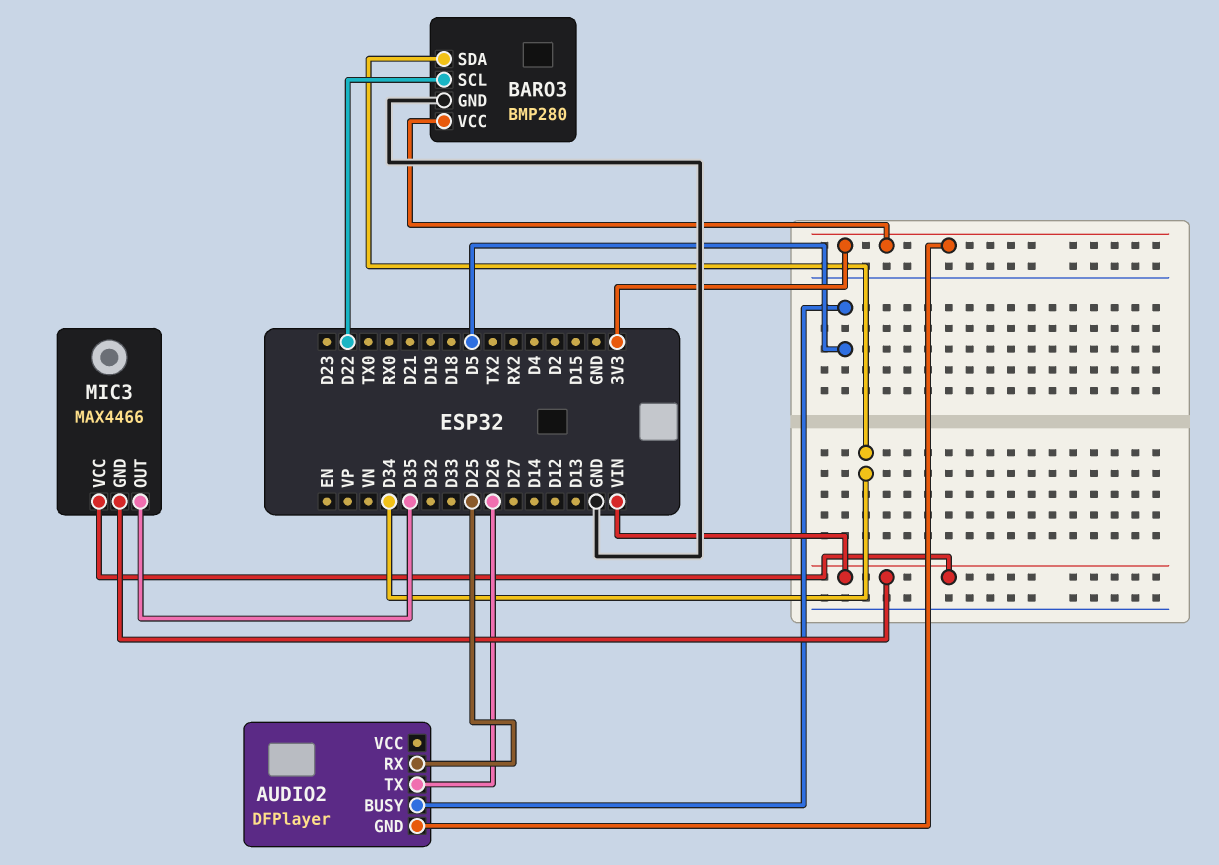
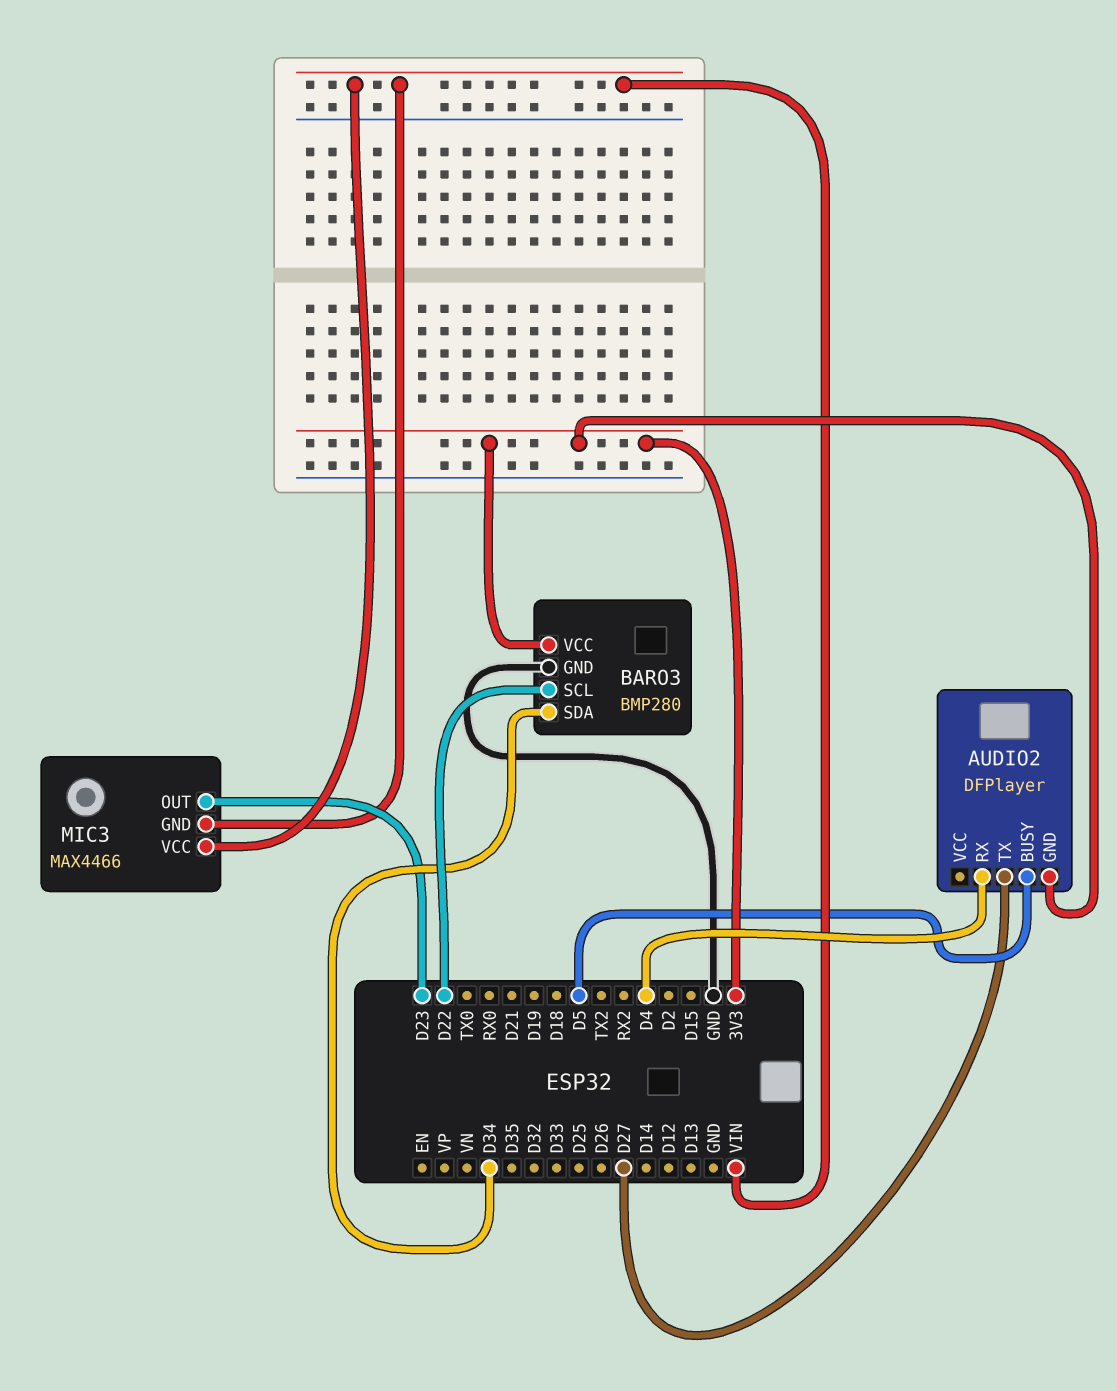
AUDIO2 pin RX: D25 -> D4
AUDIO2 pin TX: D26 -> D27
MIC3 pin OUT: D35 -> D23

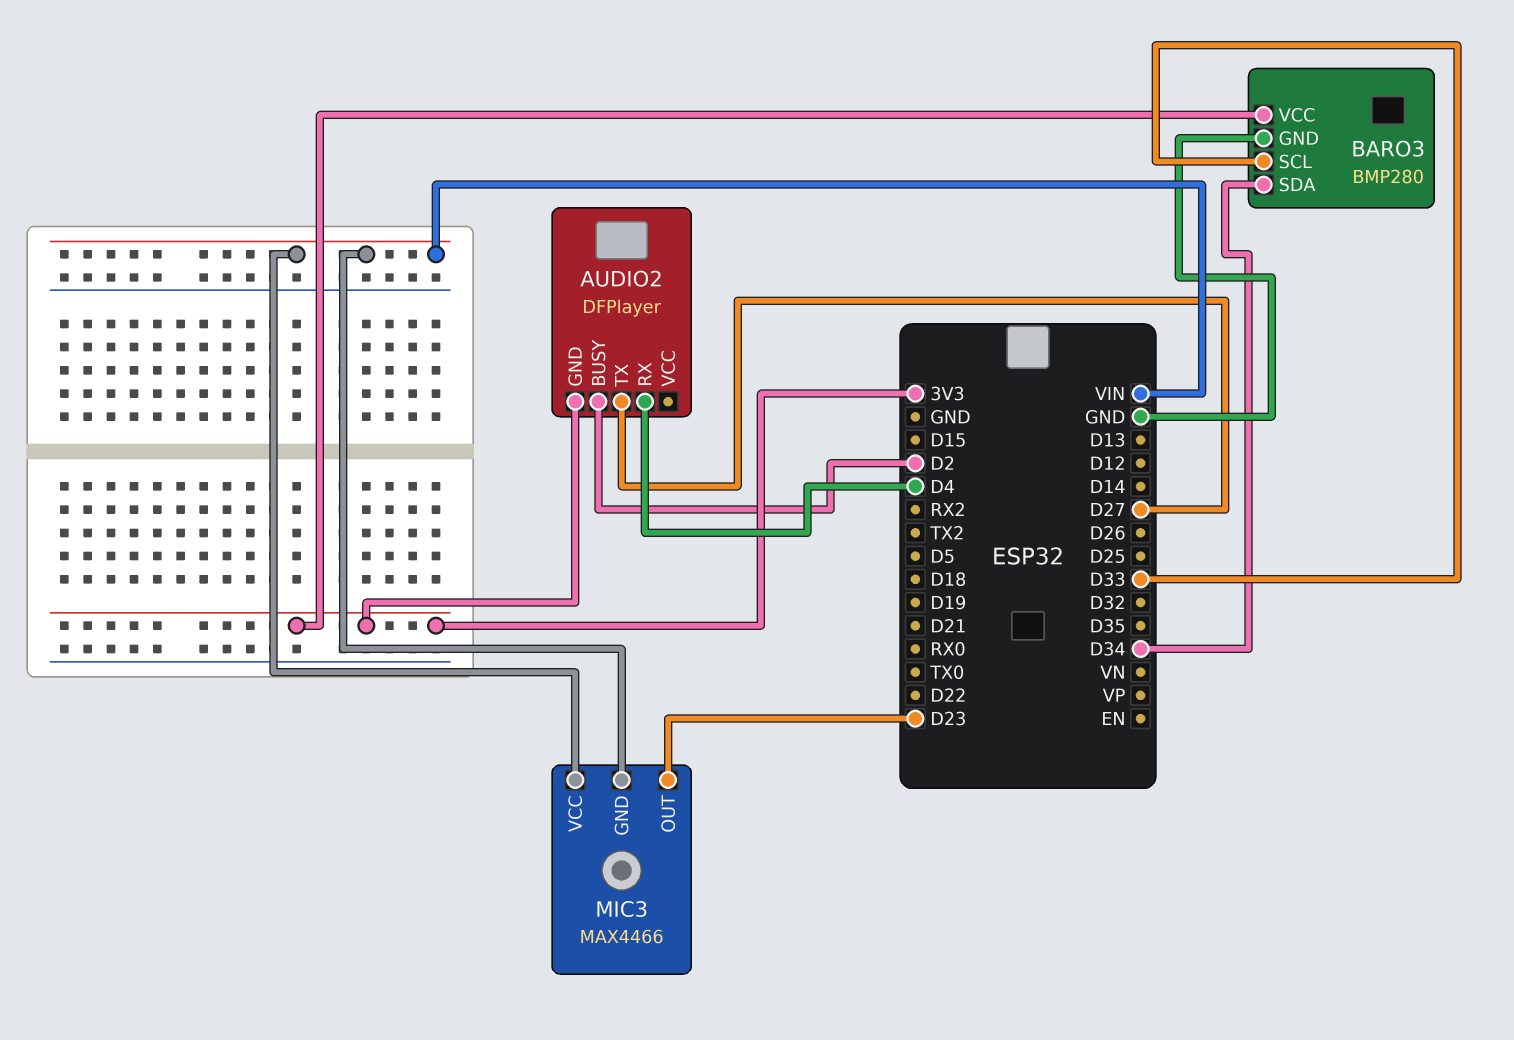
AUDIO2 pin BUSY: D5 -> D2
BARO3 pin SCL: D22 -> D33

